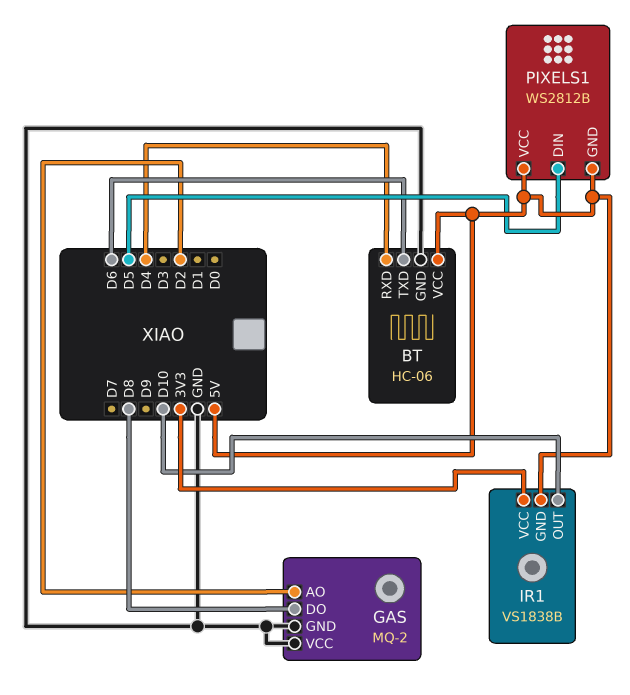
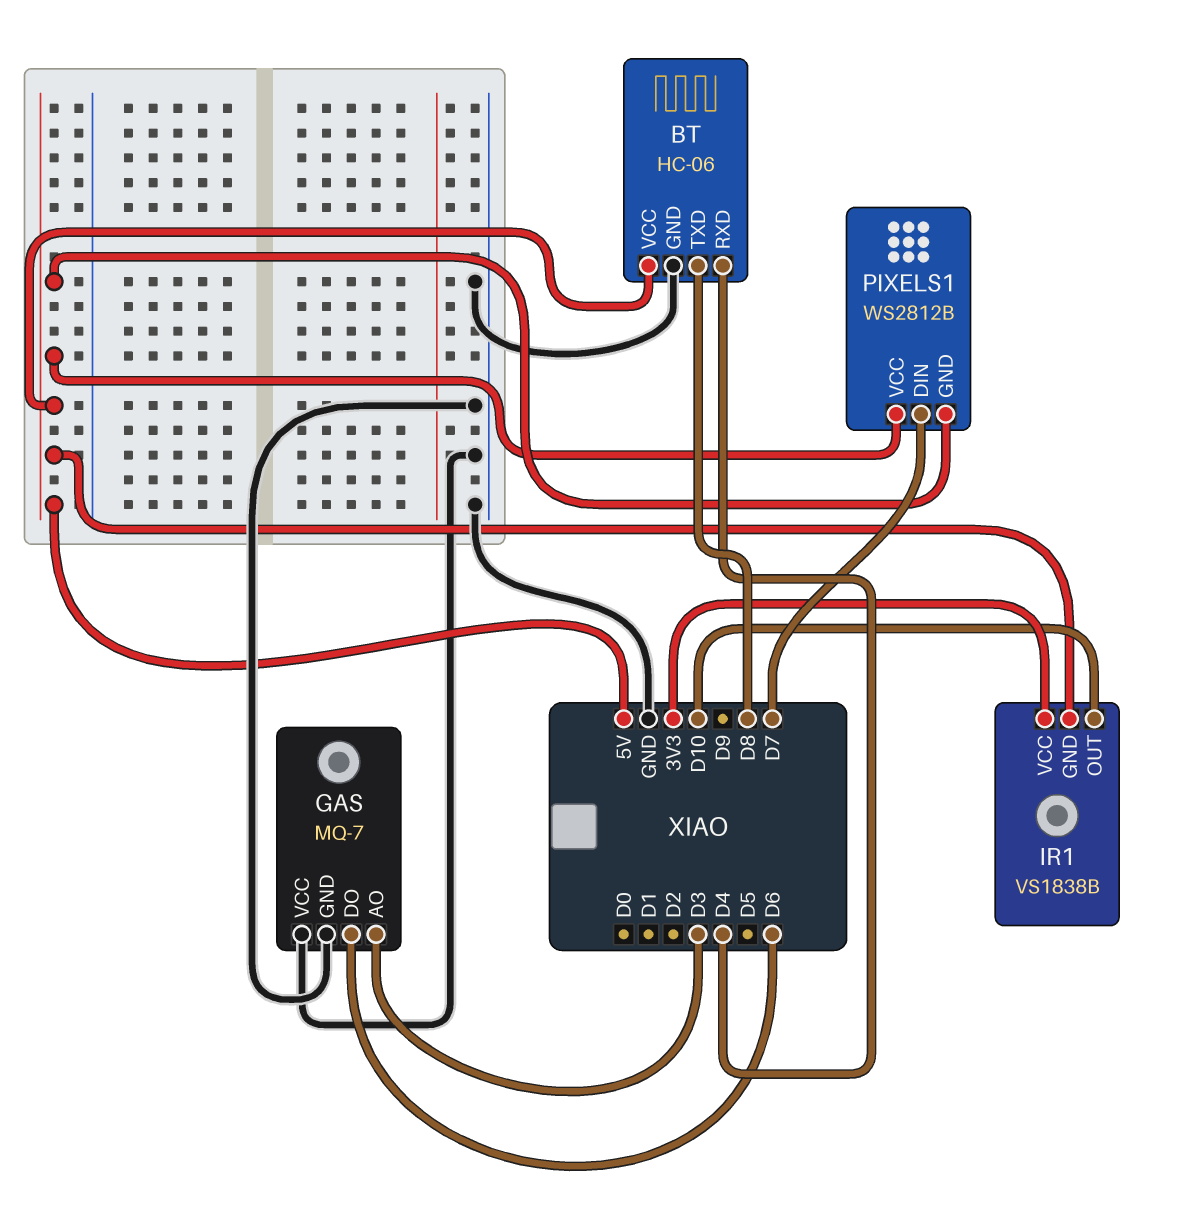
BT pin TXD: D6 -> D8
GAS: MQ-2 -> MQ-7
GAS pin AO: D2 -> D3
GAS pin DO: D8 -> D6
PIXELS1 pin DIN: D5 -> D7

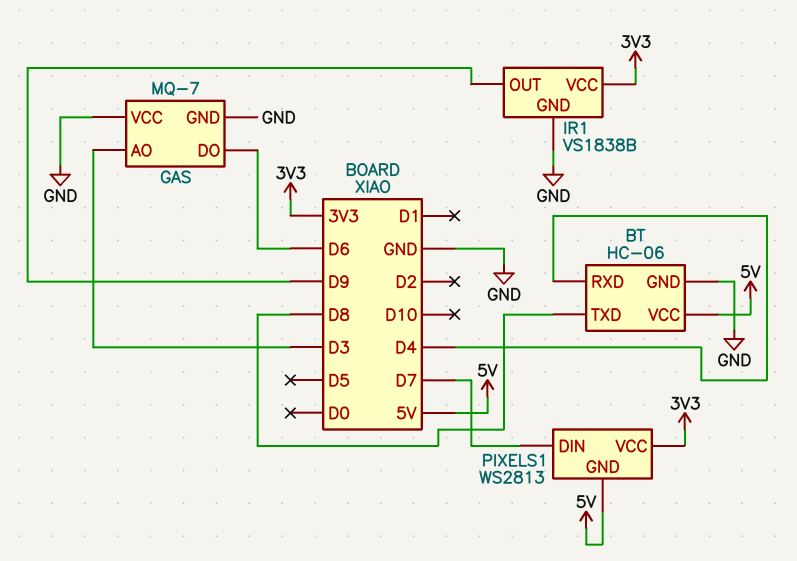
IR1 pin GND: 5V -> GND
IR1 pin OUT: D10 -> D9
PIXELS1: WS2812B -> WS2813
PIXELS1 pin VCC: 5V -> 3V3

